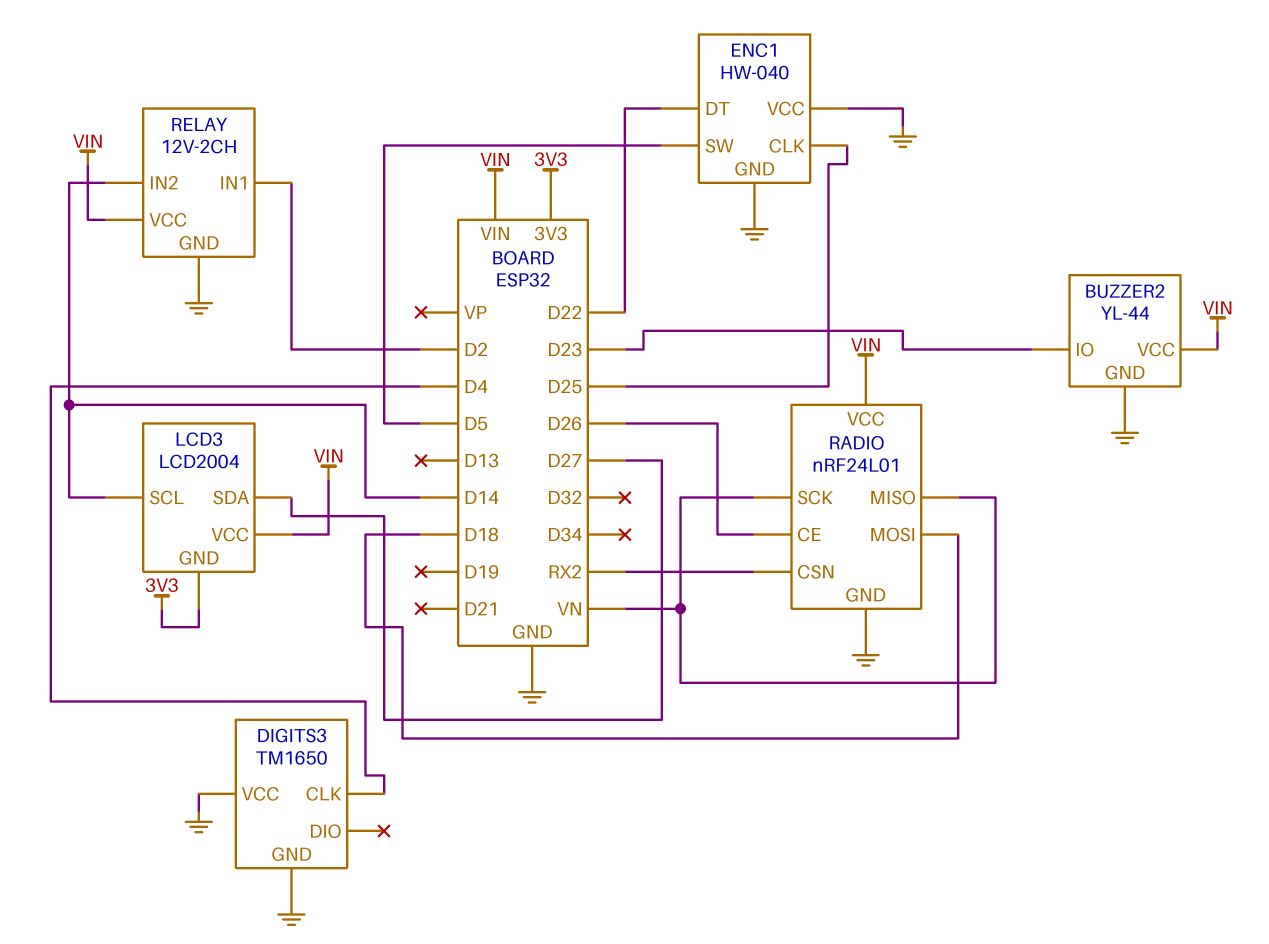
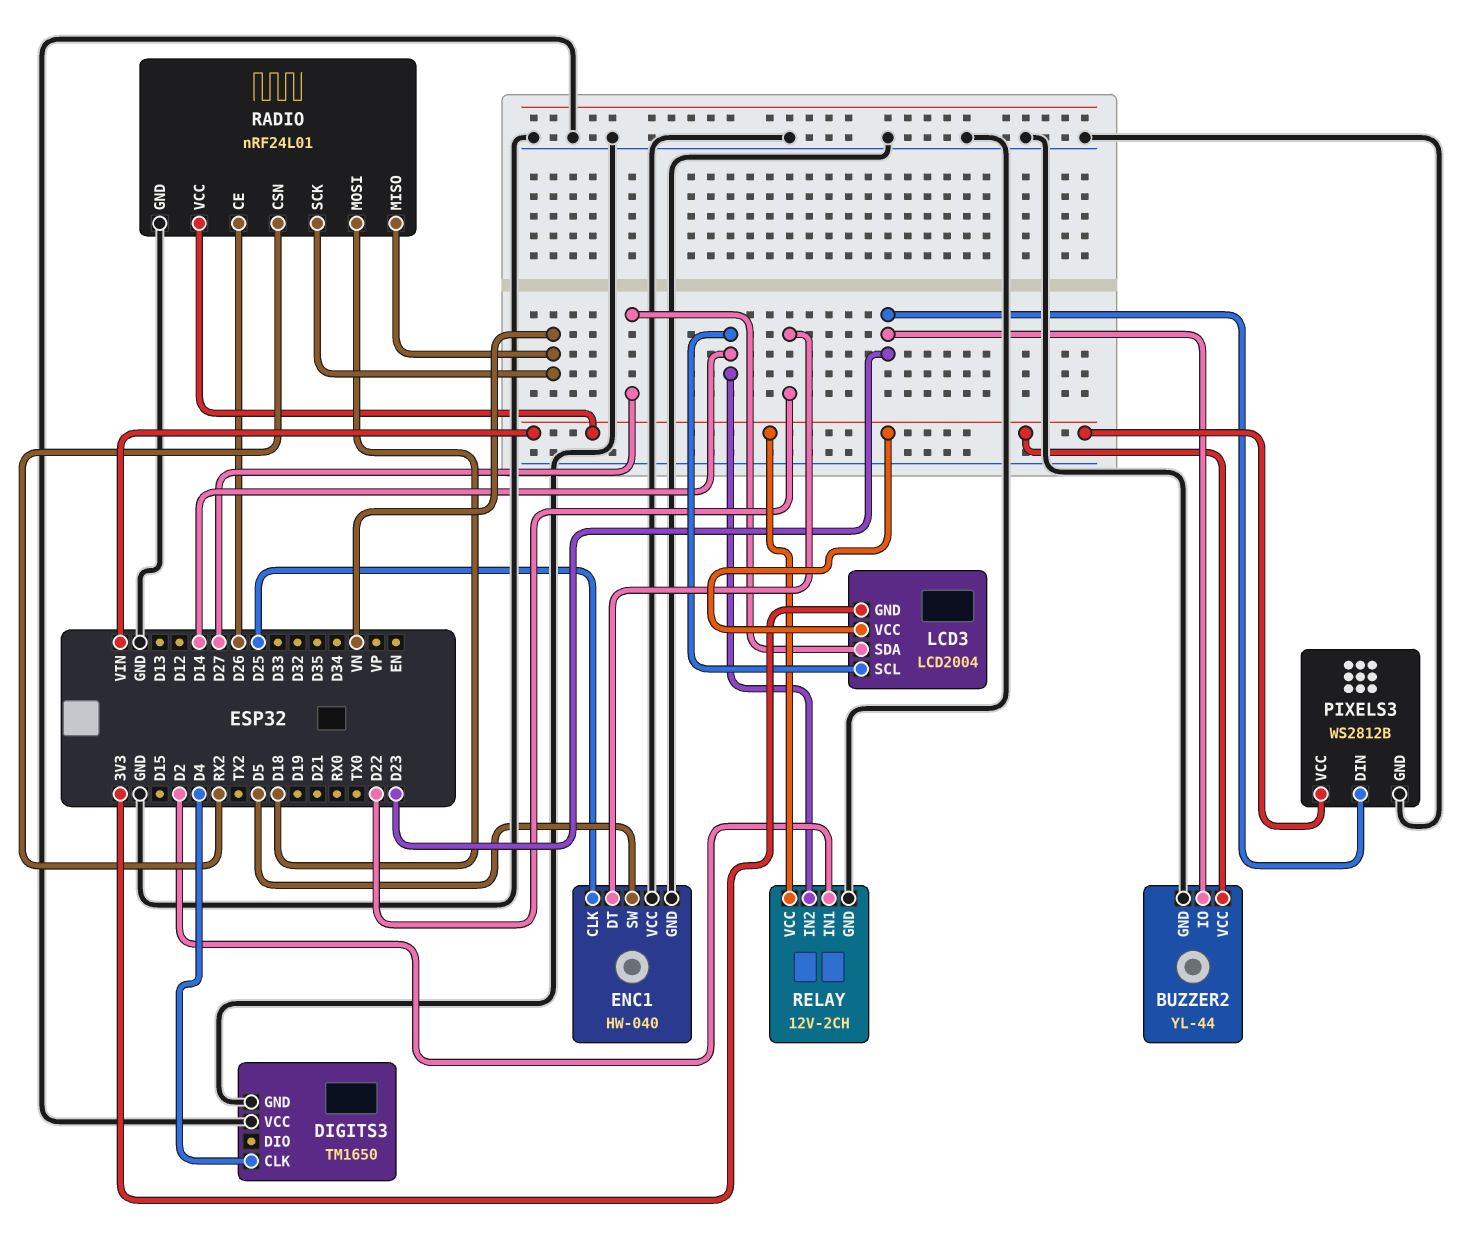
PIXELS3: none -> WS2812B
PIXELS3 pin DIN: none -> D23
PIXELS3 pin GND: none -> GND
PIXELS3 pin VCC: none -> VIN

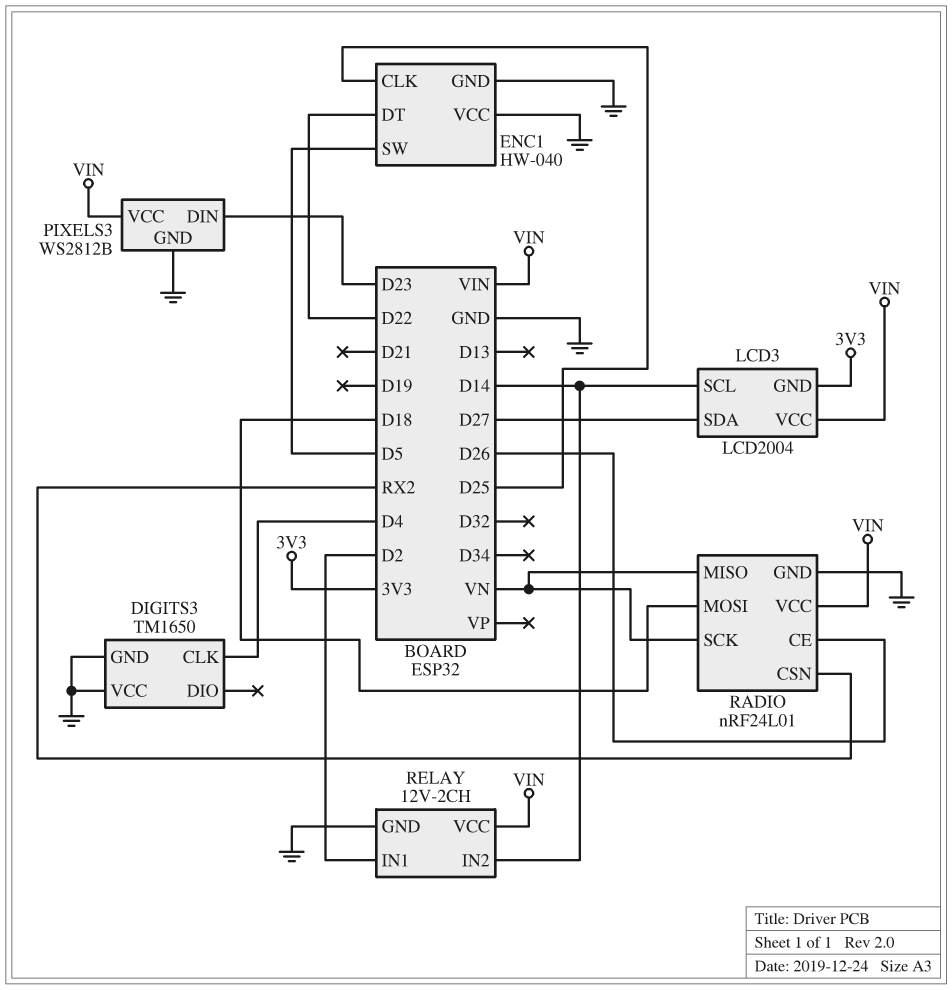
BUZZER2: YL-44 -> none
BUZZER2 pin GND: GND -> none
BUZZER2 pin IO: D23 -> none
BUZZER2 pin VCC: VIN -> none

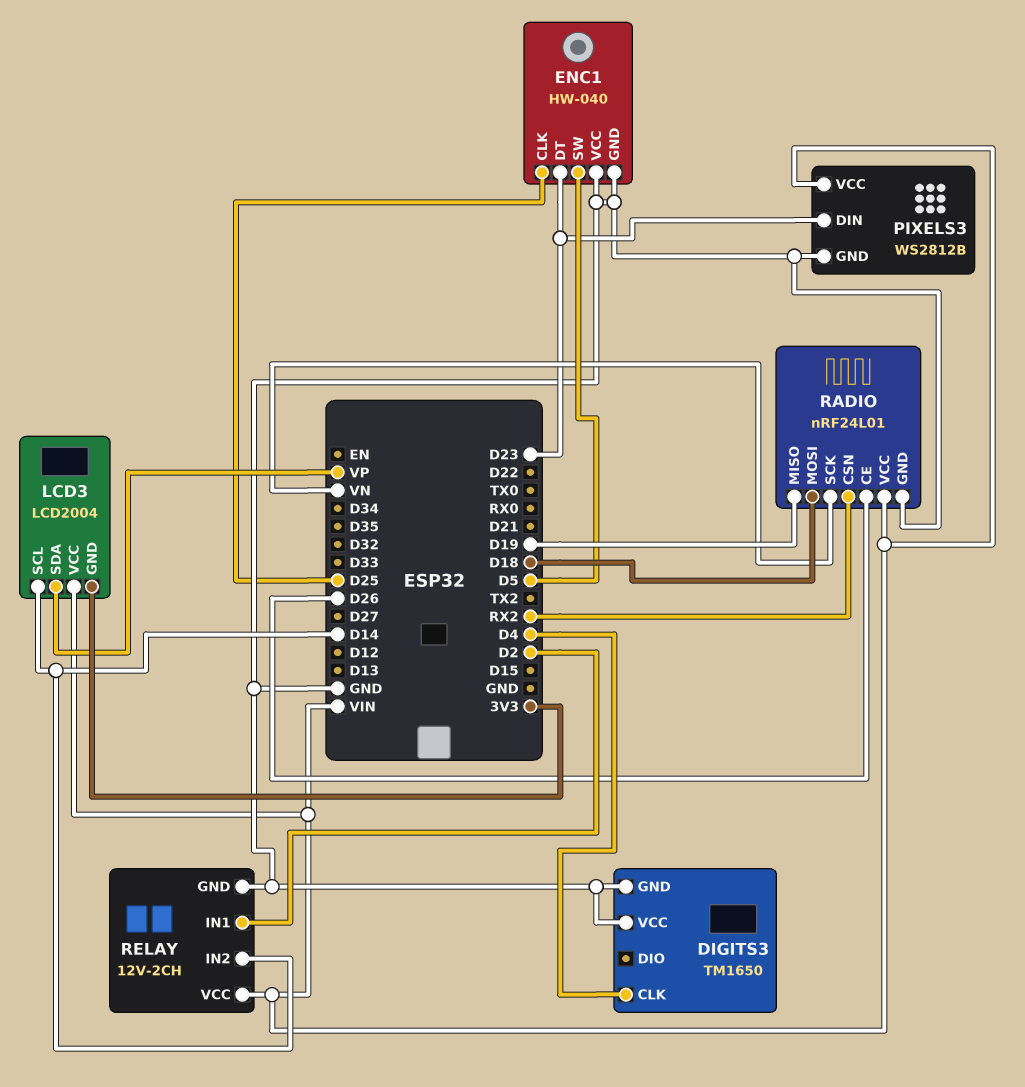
ENC1 pin DT: D22 -> D23
LCD3 pin SDA: D27 -> VP
RADIO pin MISO: VN -> D19

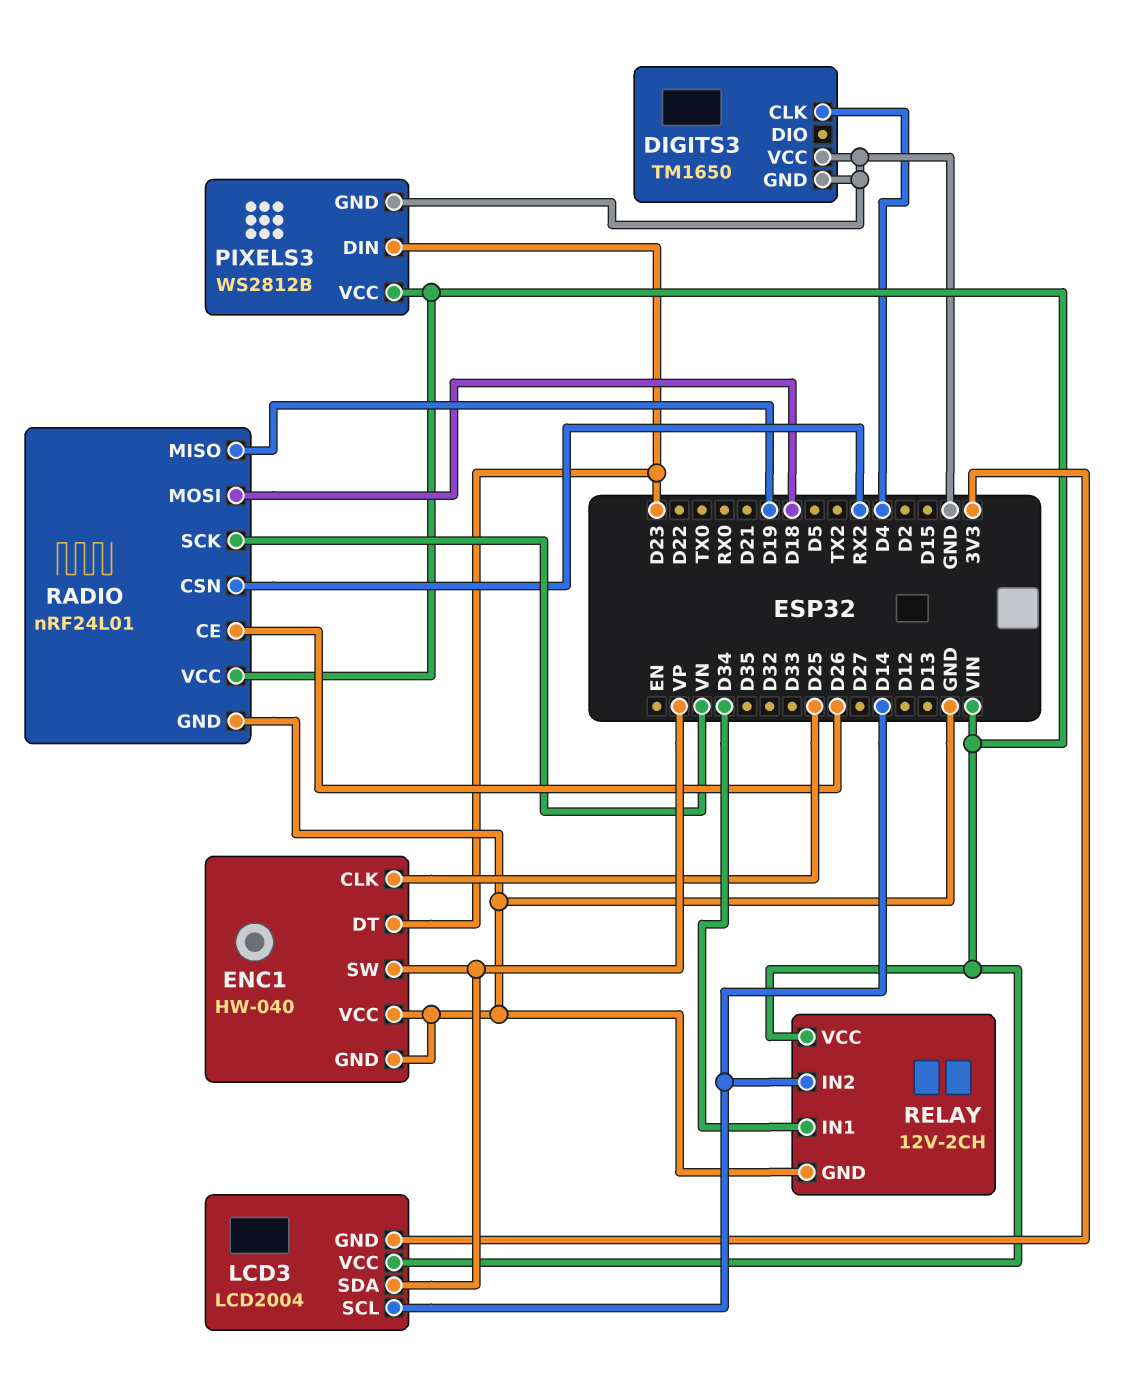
ENC1 pin SW: D5 -> VP
RELAY pin IN1: D2 -> D34

